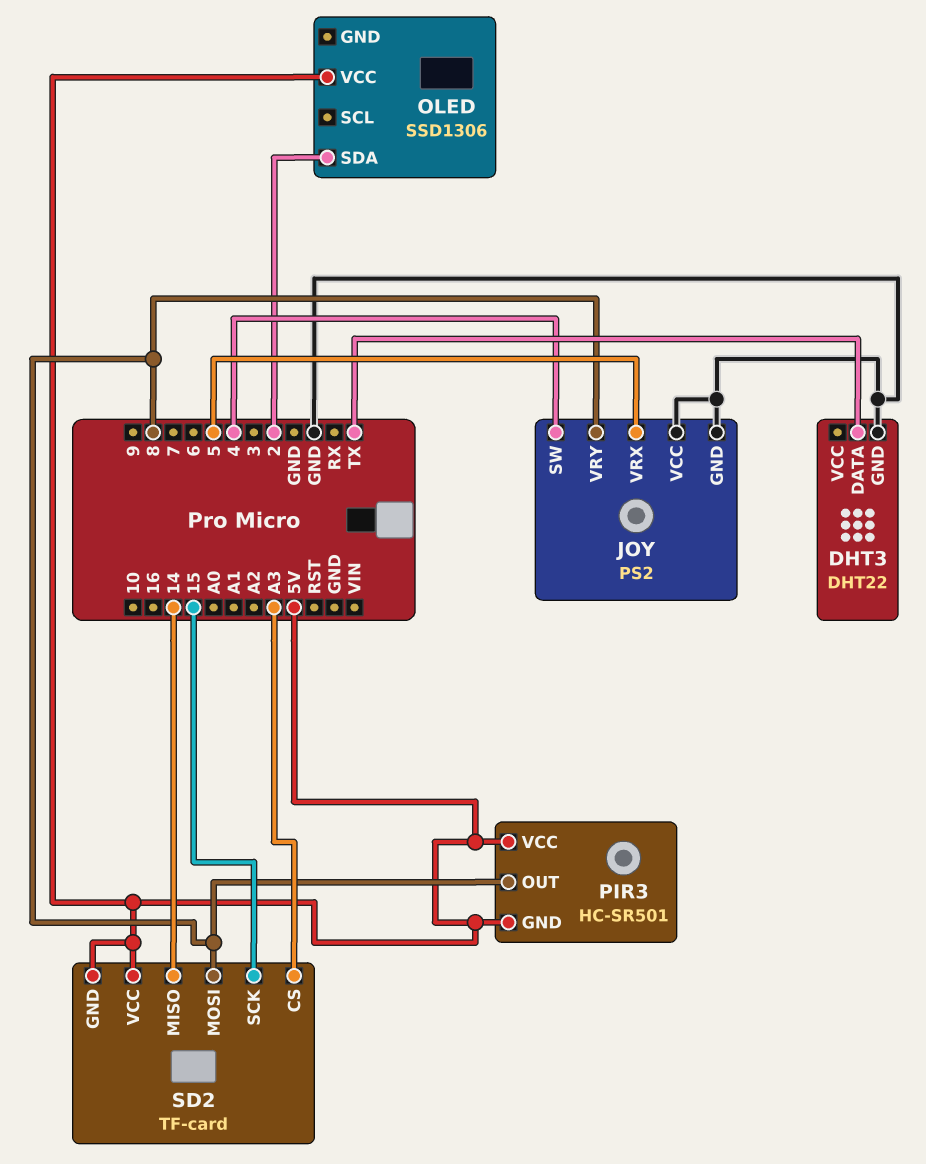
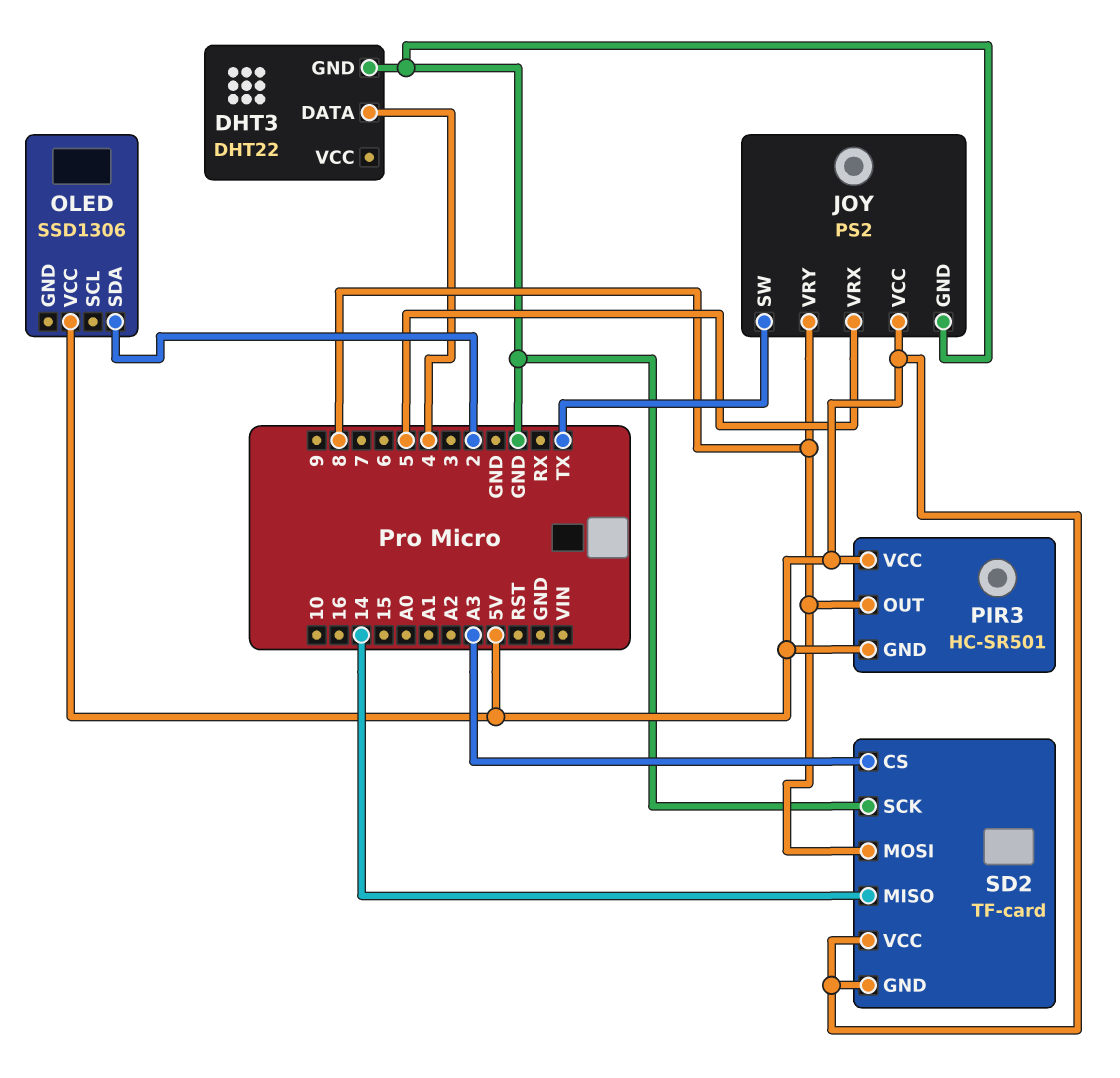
DHT3 pin DATA: TX -> 4
JOY pin SW: 4 -> TX
JOY pin VCC: GND -> 5V
SD2 pin SCK: 15 -> GND

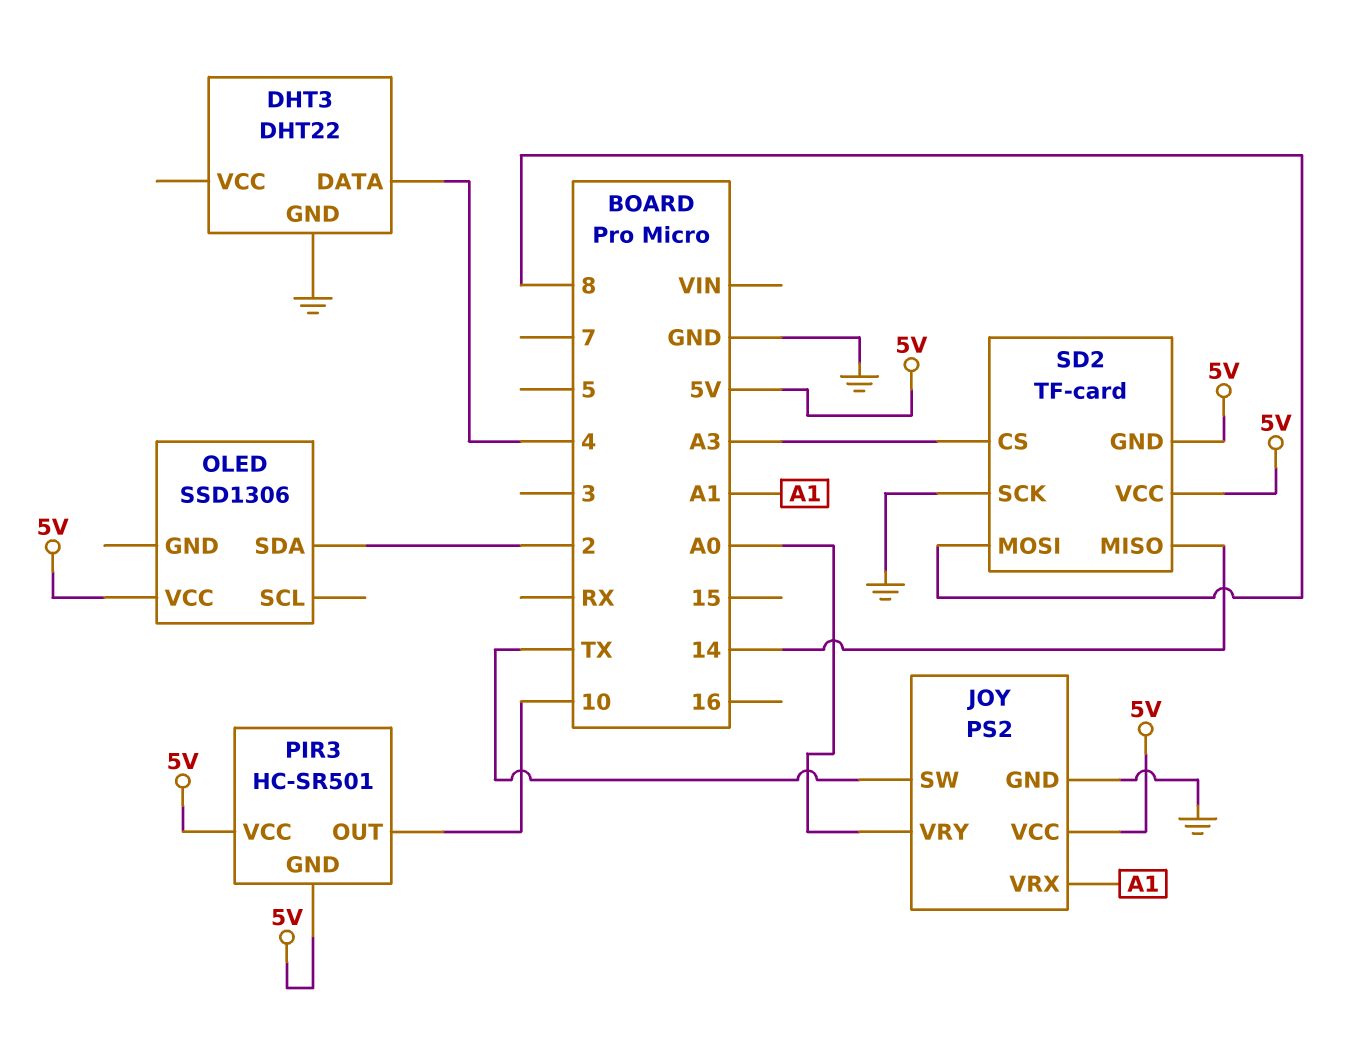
JOY pin VRX: 5 -> A1
JOY pin VRY: 8 -> A0
PIR3 pin OUT: 8 -> 10

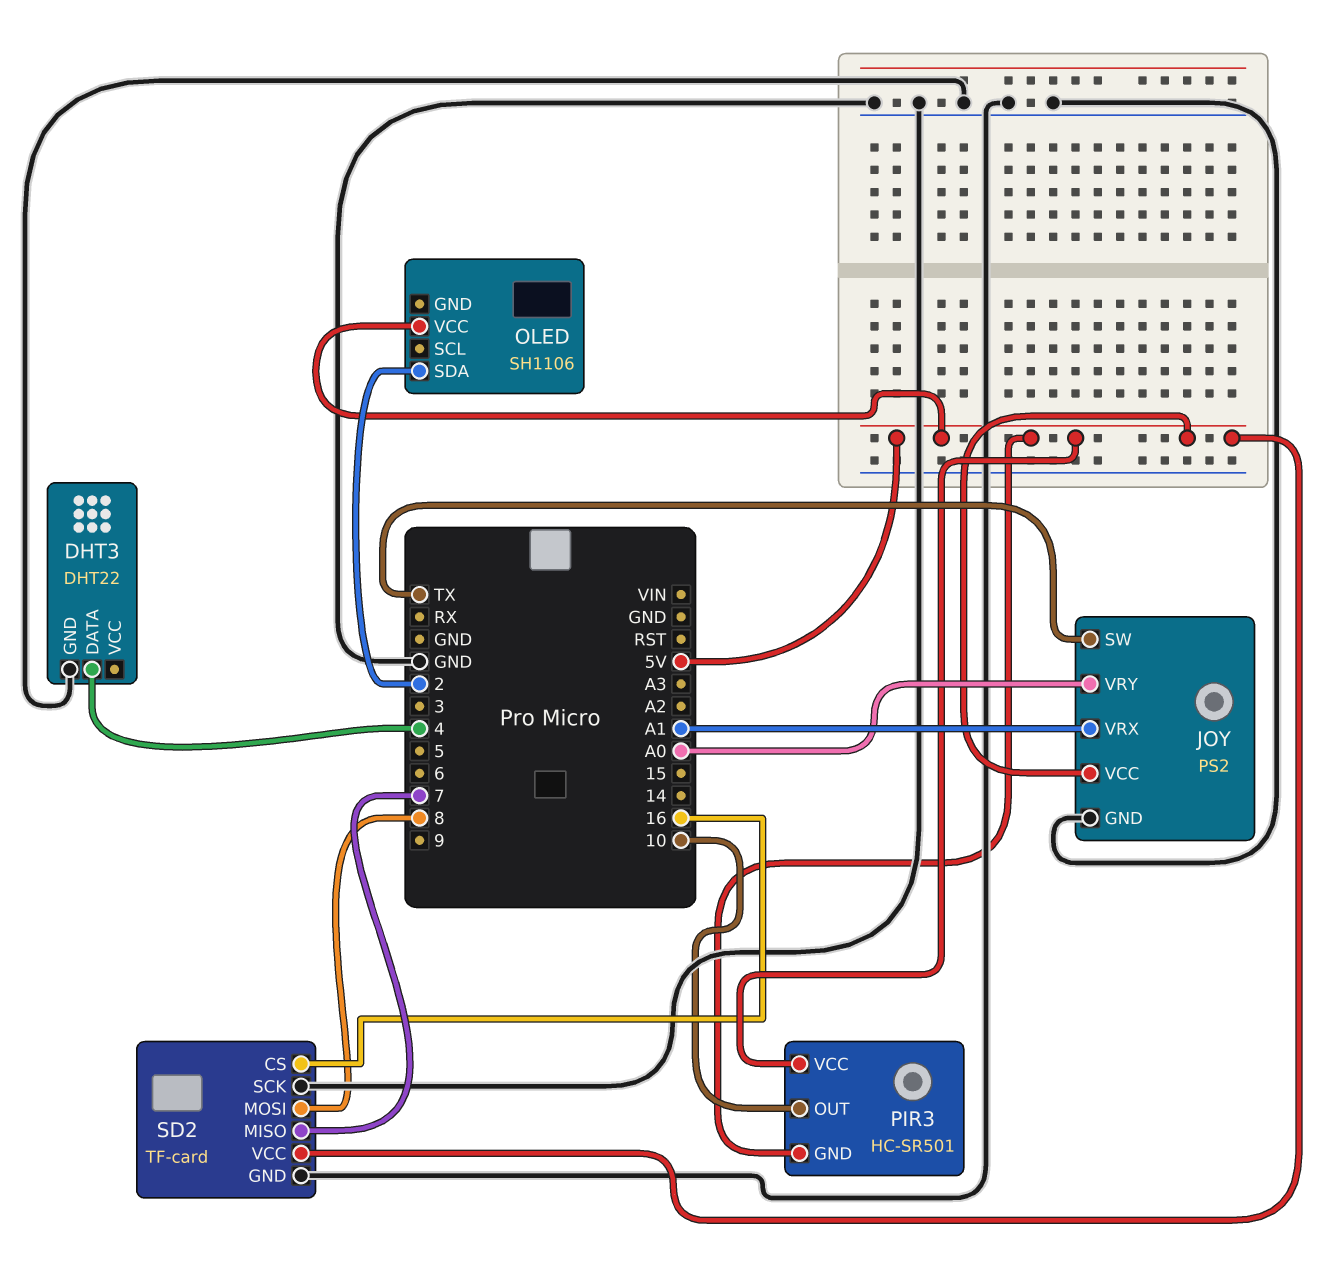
OLED: SSD1306 -> SH1106
SD2 pin CS: A3 -> 16
SD2 pin GND: 5V -> GND
SD2 pin MISO: 14 -> 7

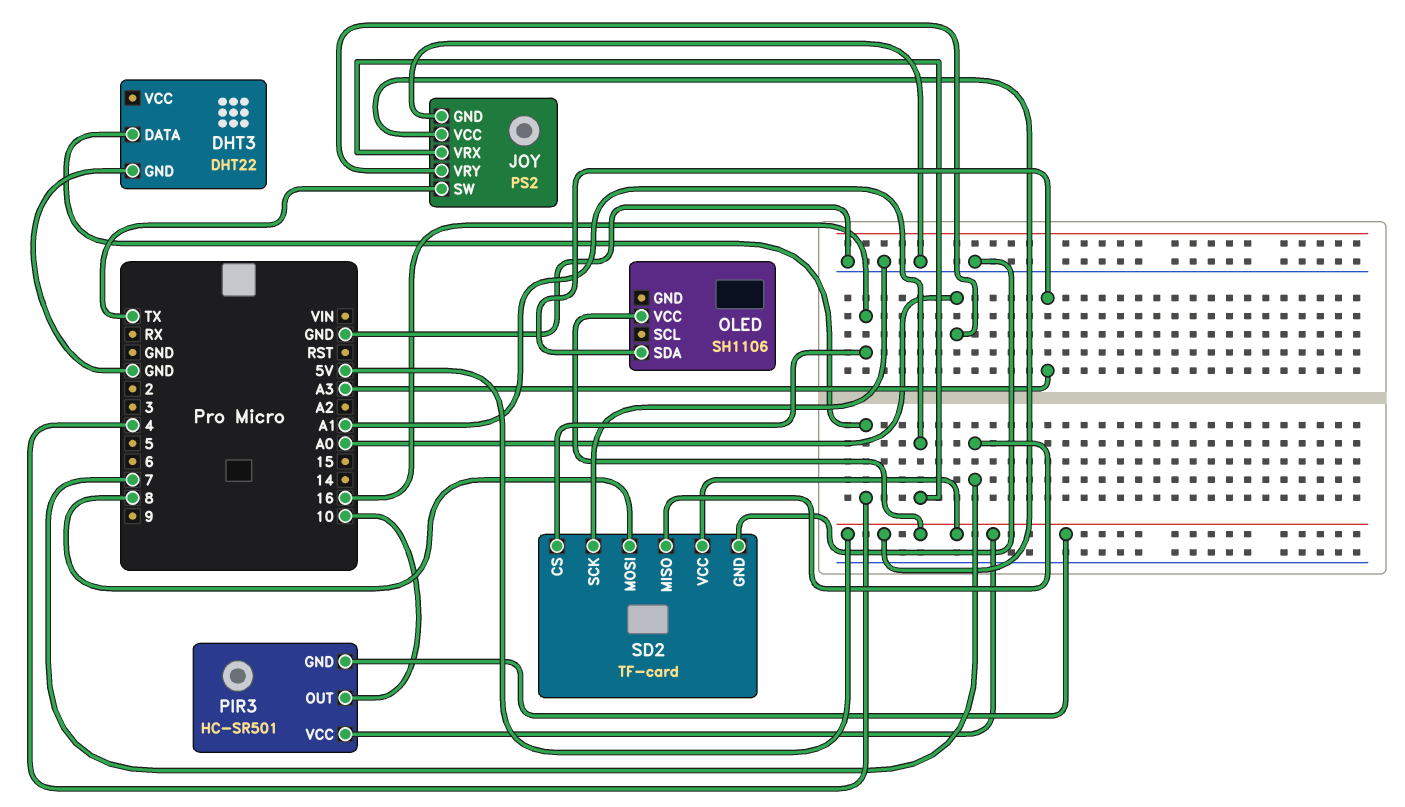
OLED pin SDA: 2 -> A3

